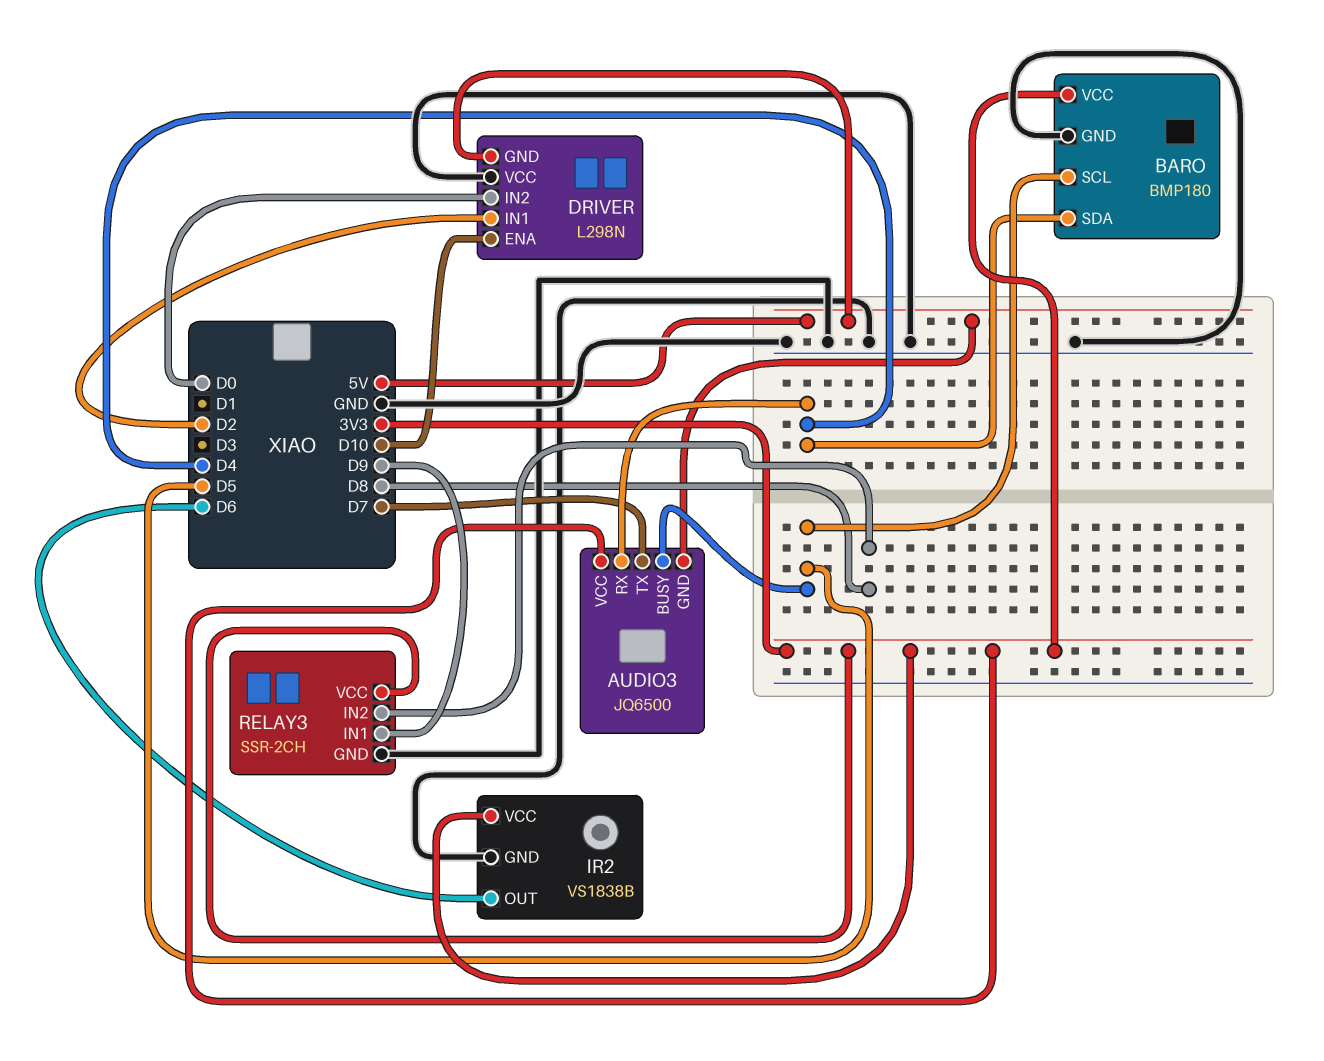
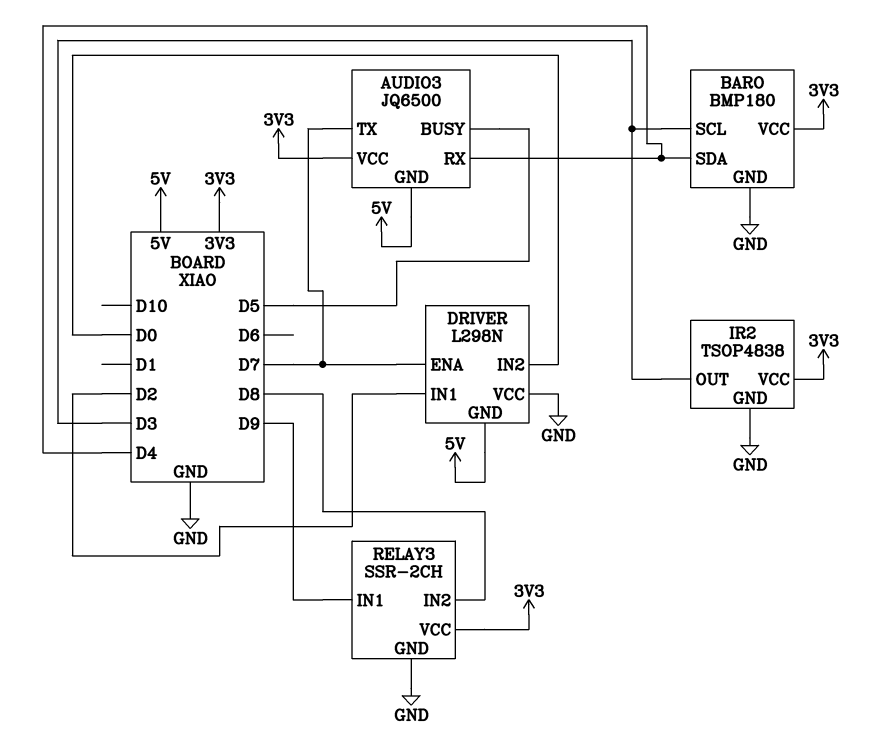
BARO pin SCL: D5 -> D3
DRIVER pin ENA: D10 -> D7
IR2: VS1838B -> TSOP4838
IR2 pin OUT: D6 -> D3

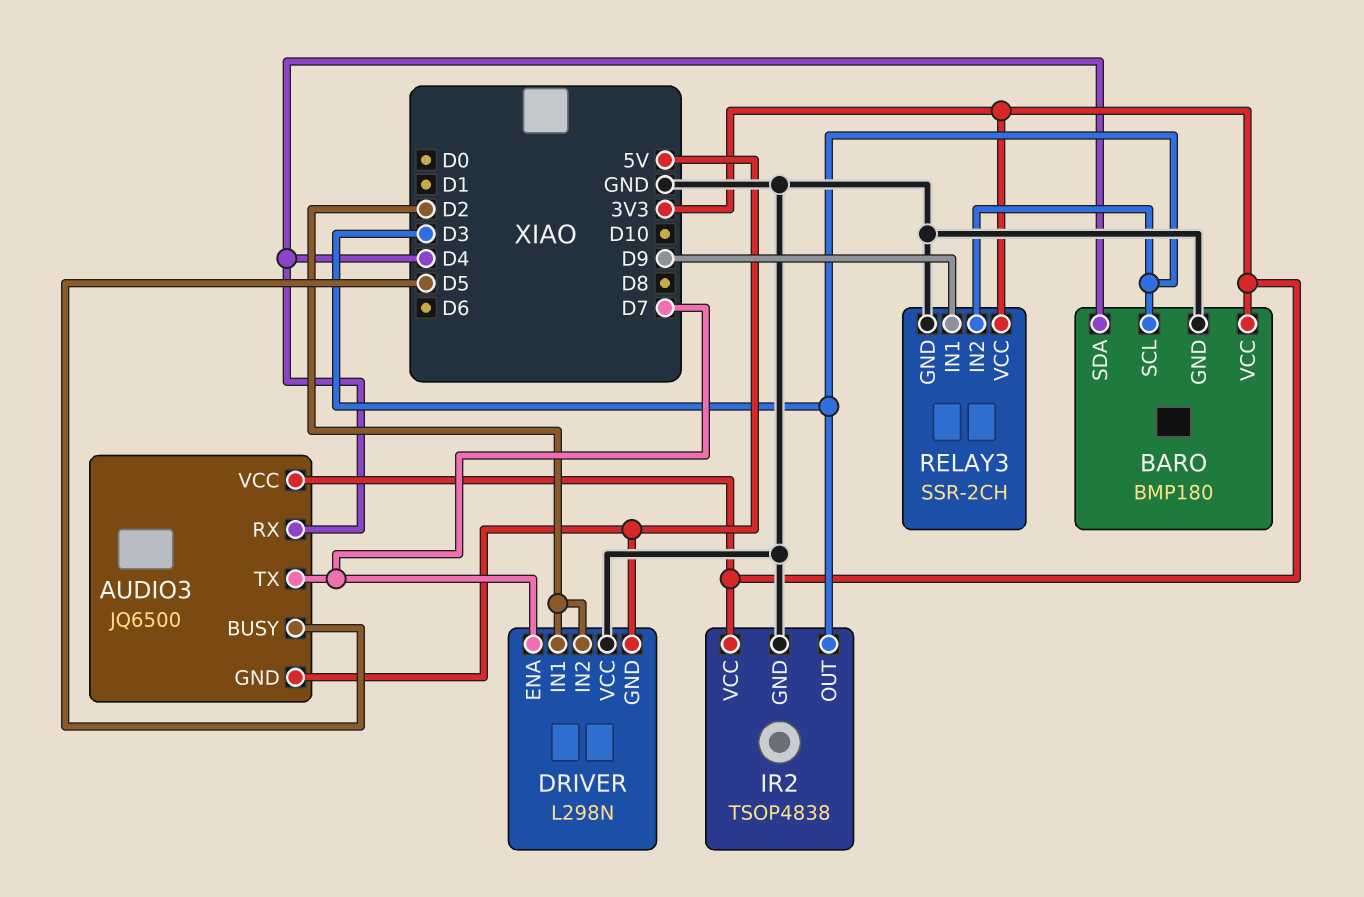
DRIVER pin IN2: D0 -> D2
RELAY3 pin IN2: D8 -> D3

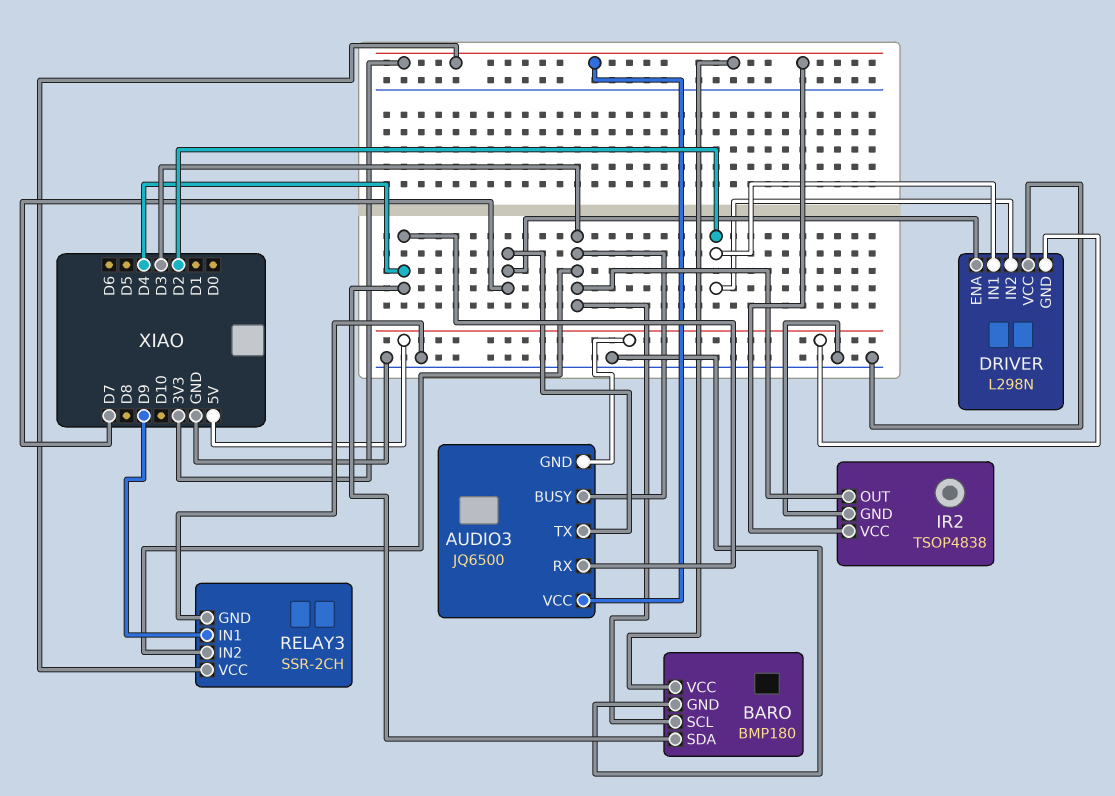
AUDIO3 pin BUSY: D5 -> D3

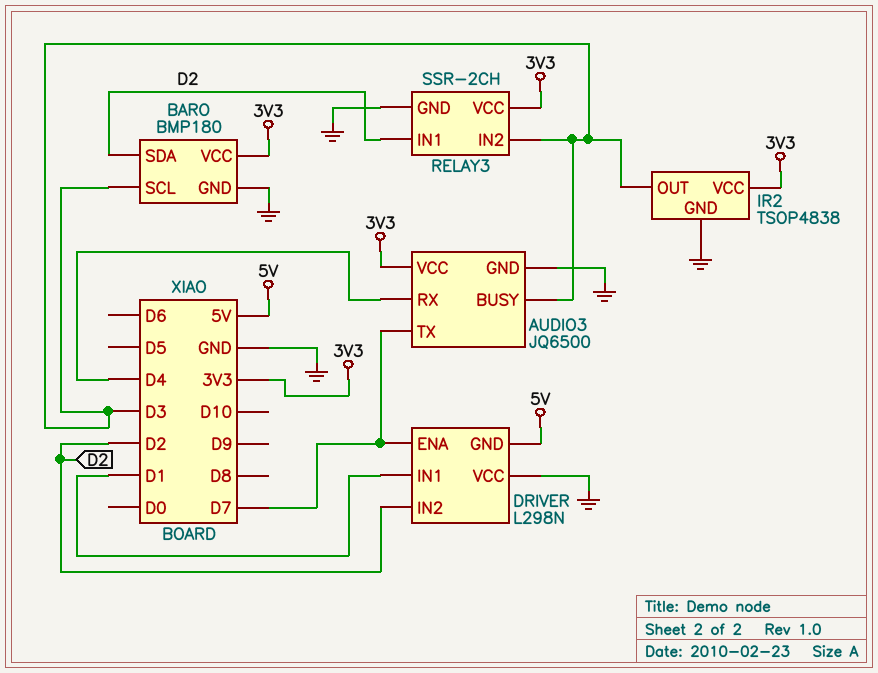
AUDIO3 pin GND: 5V -> GND
BARO pin SDA: D4 -> D2
DRIVER pin IN1: D2 -> D1
RELAY3 pin IN1: D9 -> D2

